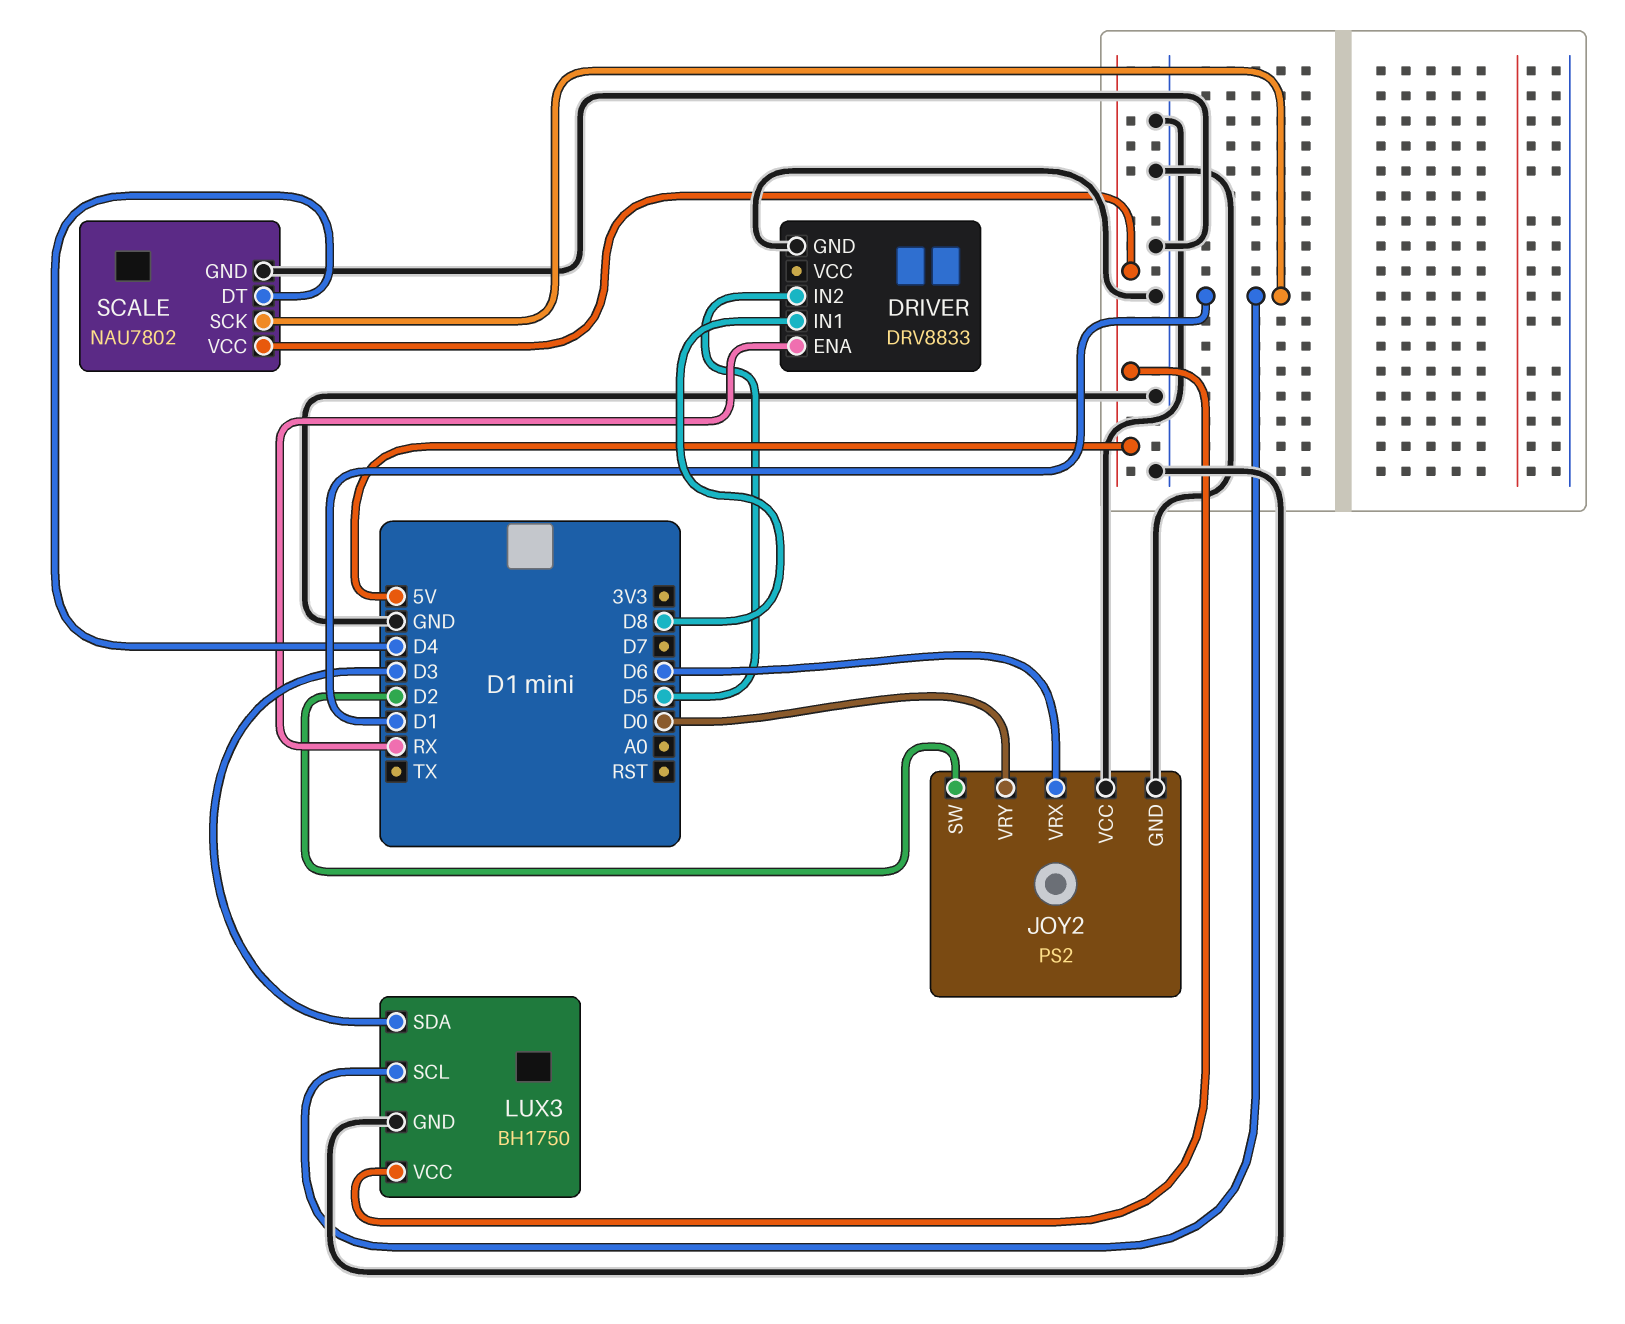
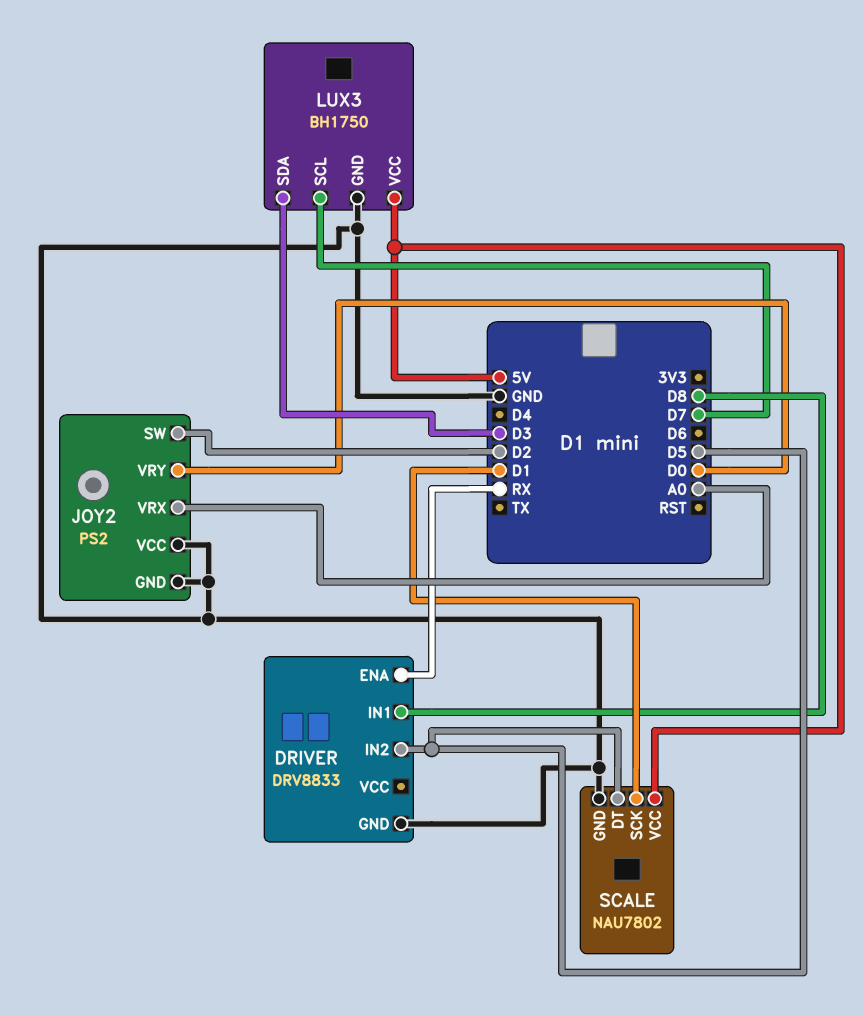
JOY2 pin VRX: D6 -> A0
LUX3 pin SCL: D1 -> D7
SCALE pin DT: D4 -> D5

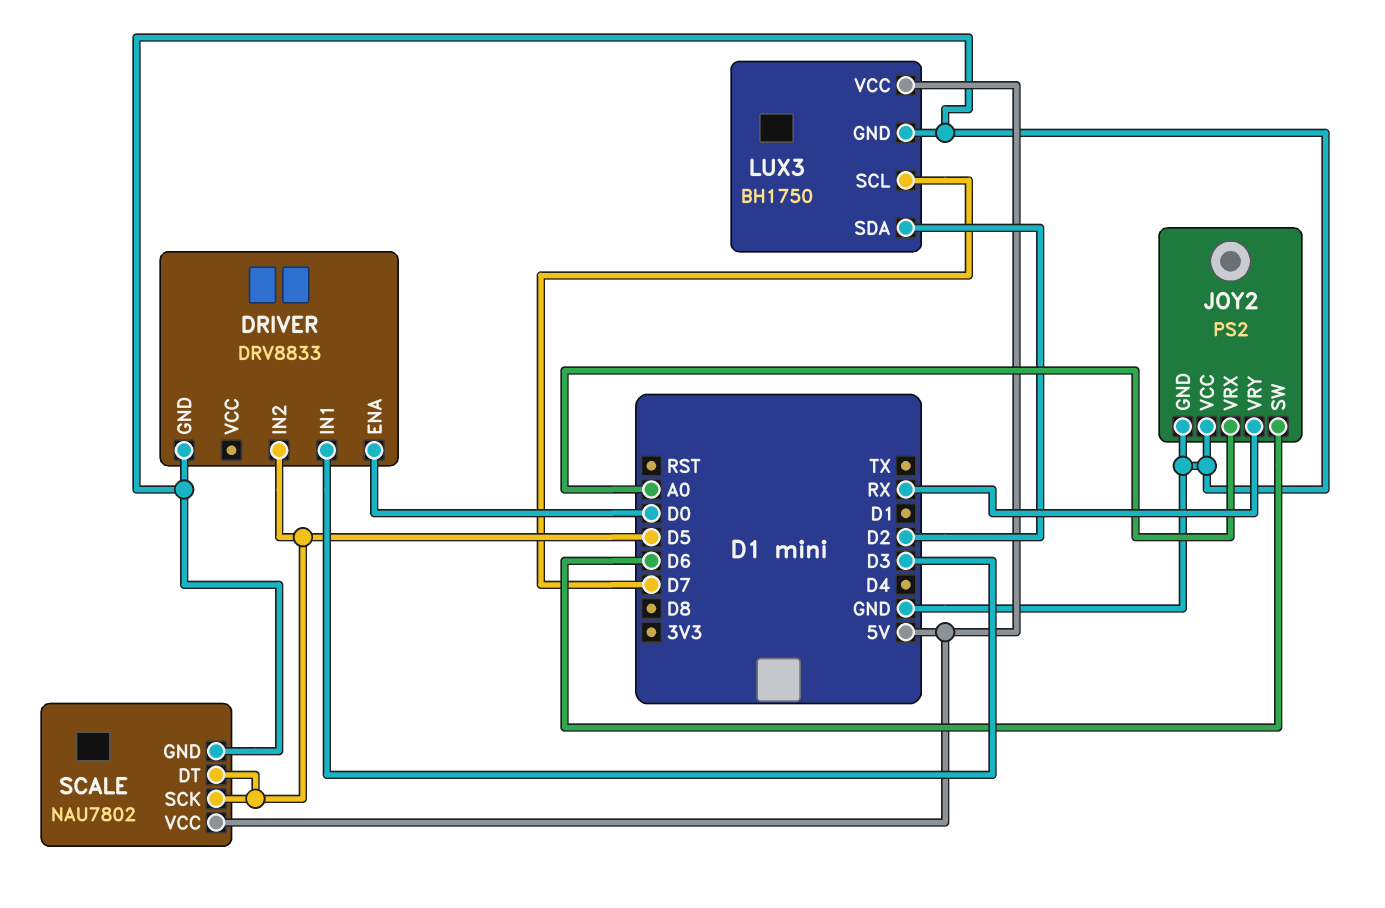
DRIVER pin ENA: RX -> D0
DRIVER pin IN1: D8 -> D3
JOY2 pin SW: D2 -> D6
JOY2 pin VRY: D0 -> RX
LUX3 pin SDA: D3 -> D2
SCALE pin SCK: D1 -> D5

